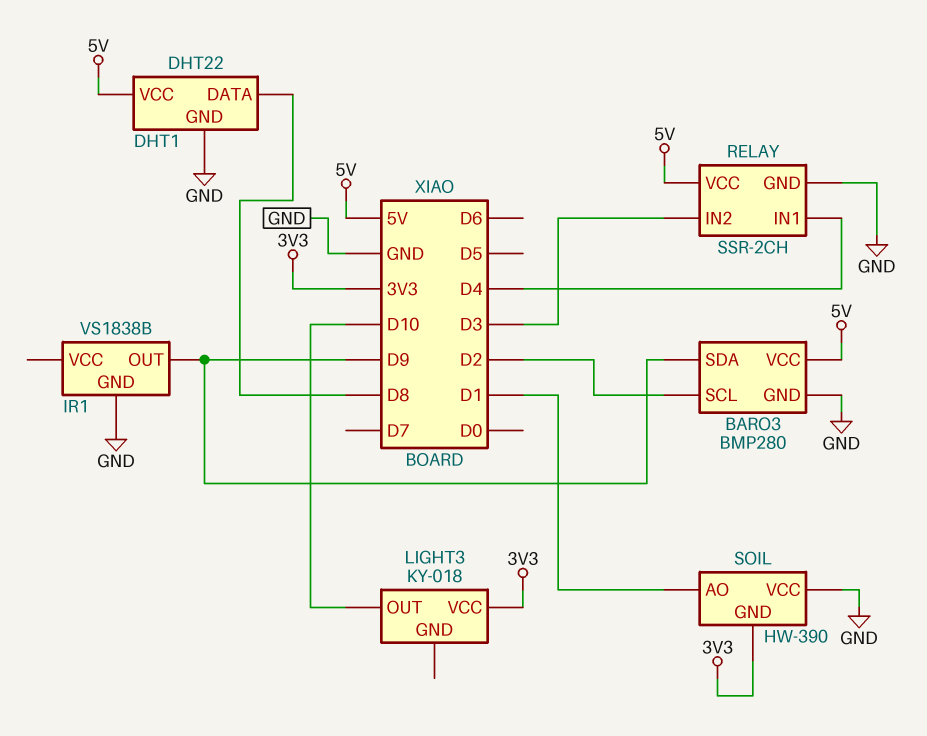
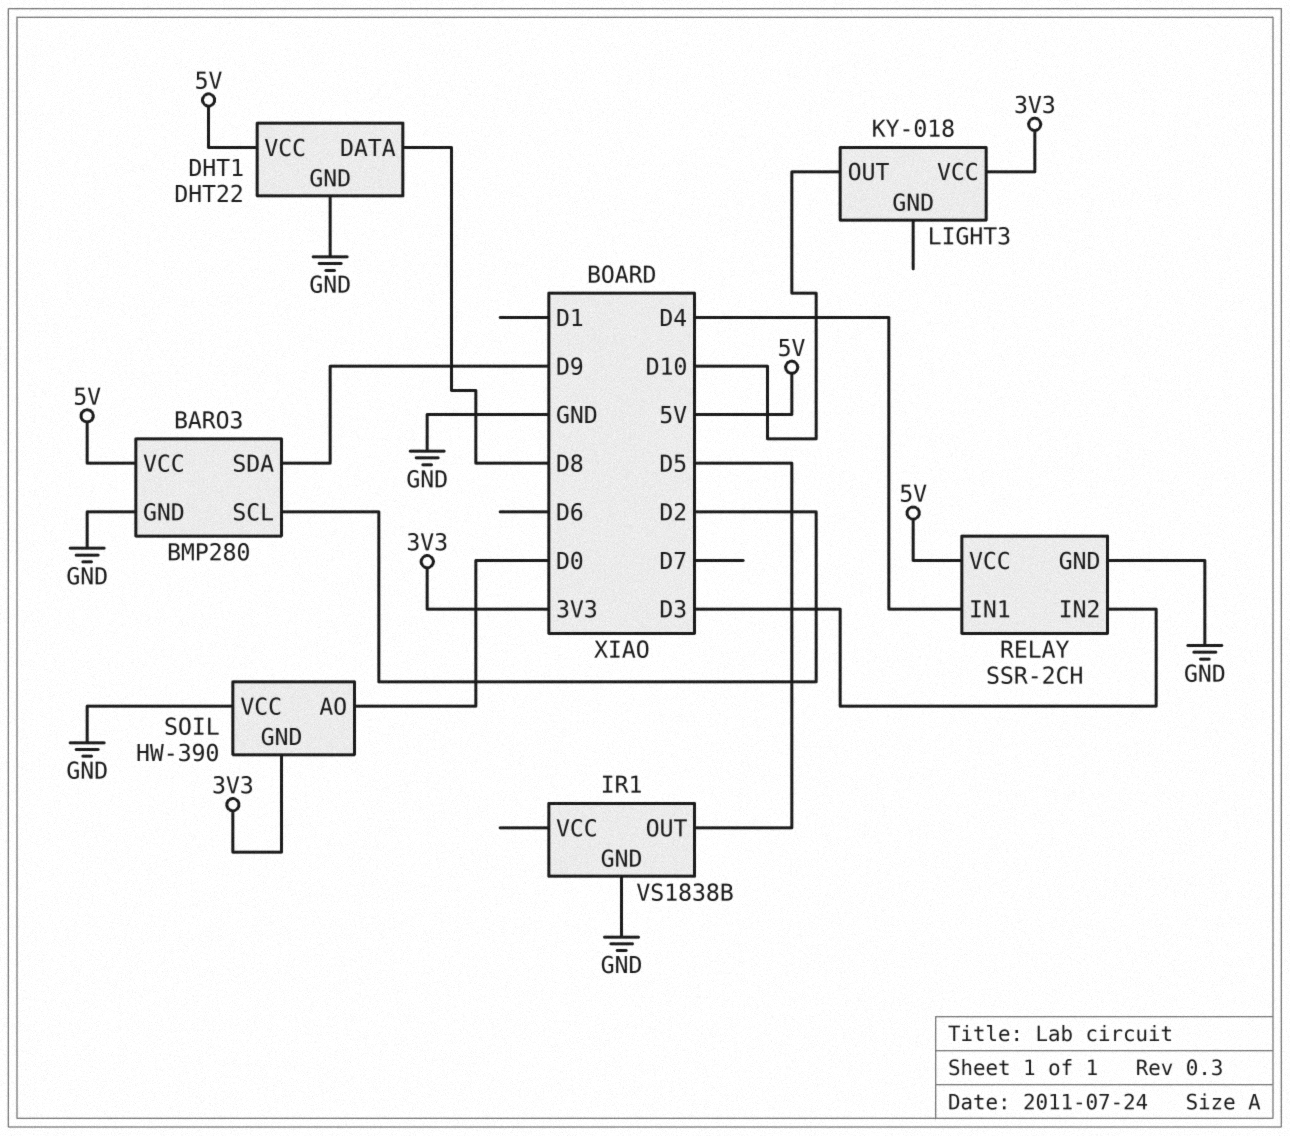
IR1 pin OUT: D9 -> D5
SOIL pin AO: D1 -> D0

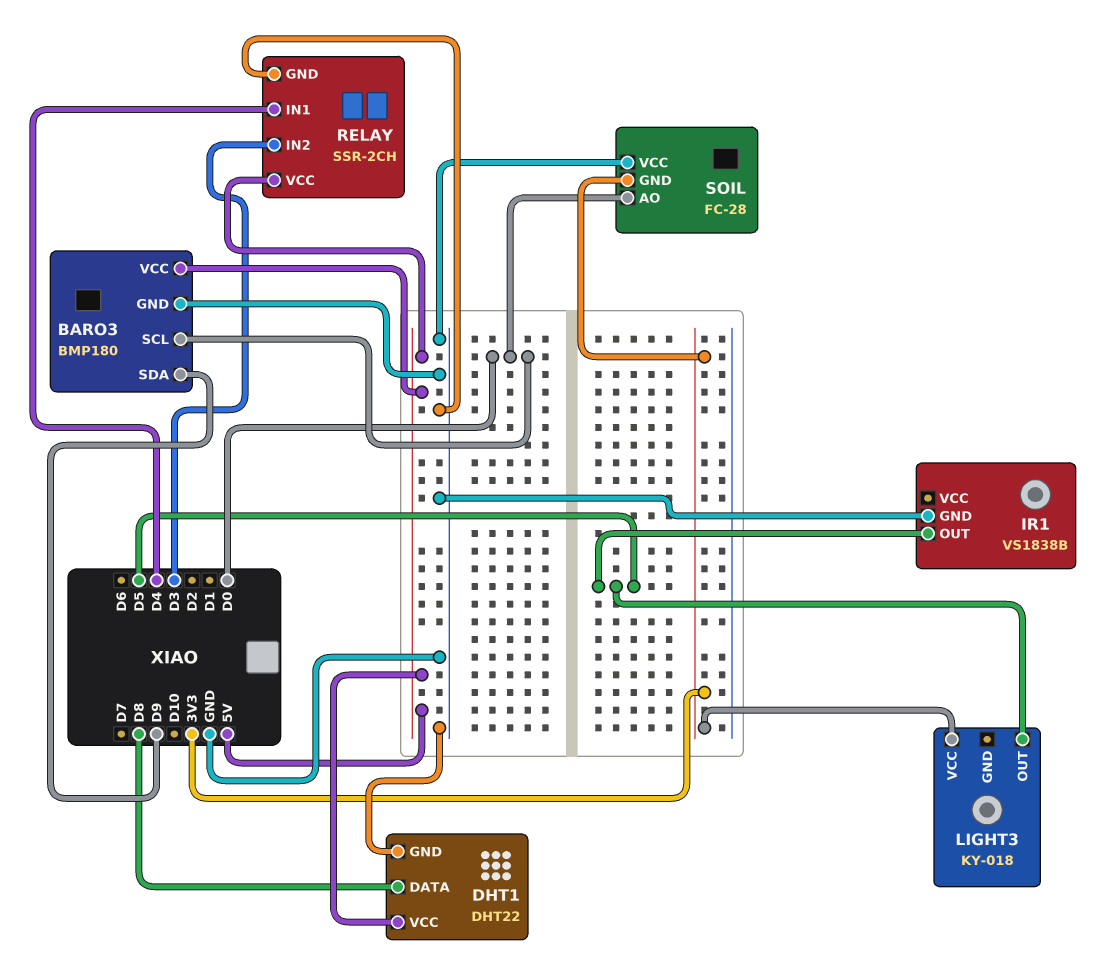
BARO3: BMP280 -> BMP180
BARO3 pin SCL: D2 -> D0
LIGHT3 pin OUT: D10 -> D5
SOIL: HW-390 -> FC-28

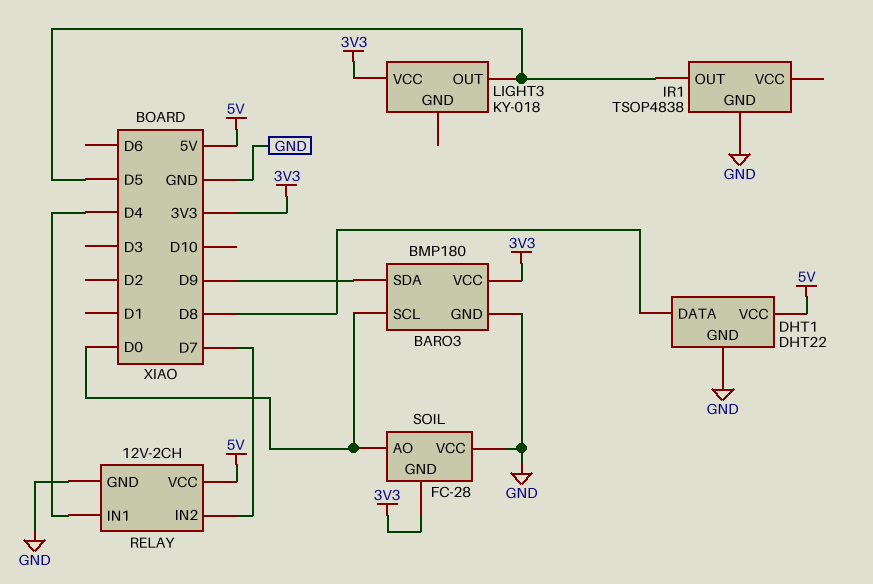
BARO3 pin VCC: 5V -> 3V3
IR1: VS1838B -> TSOP4838
RELAY: SSR-2CH -> 12V-2CH
RELAY pin IN2: D3 -> D7

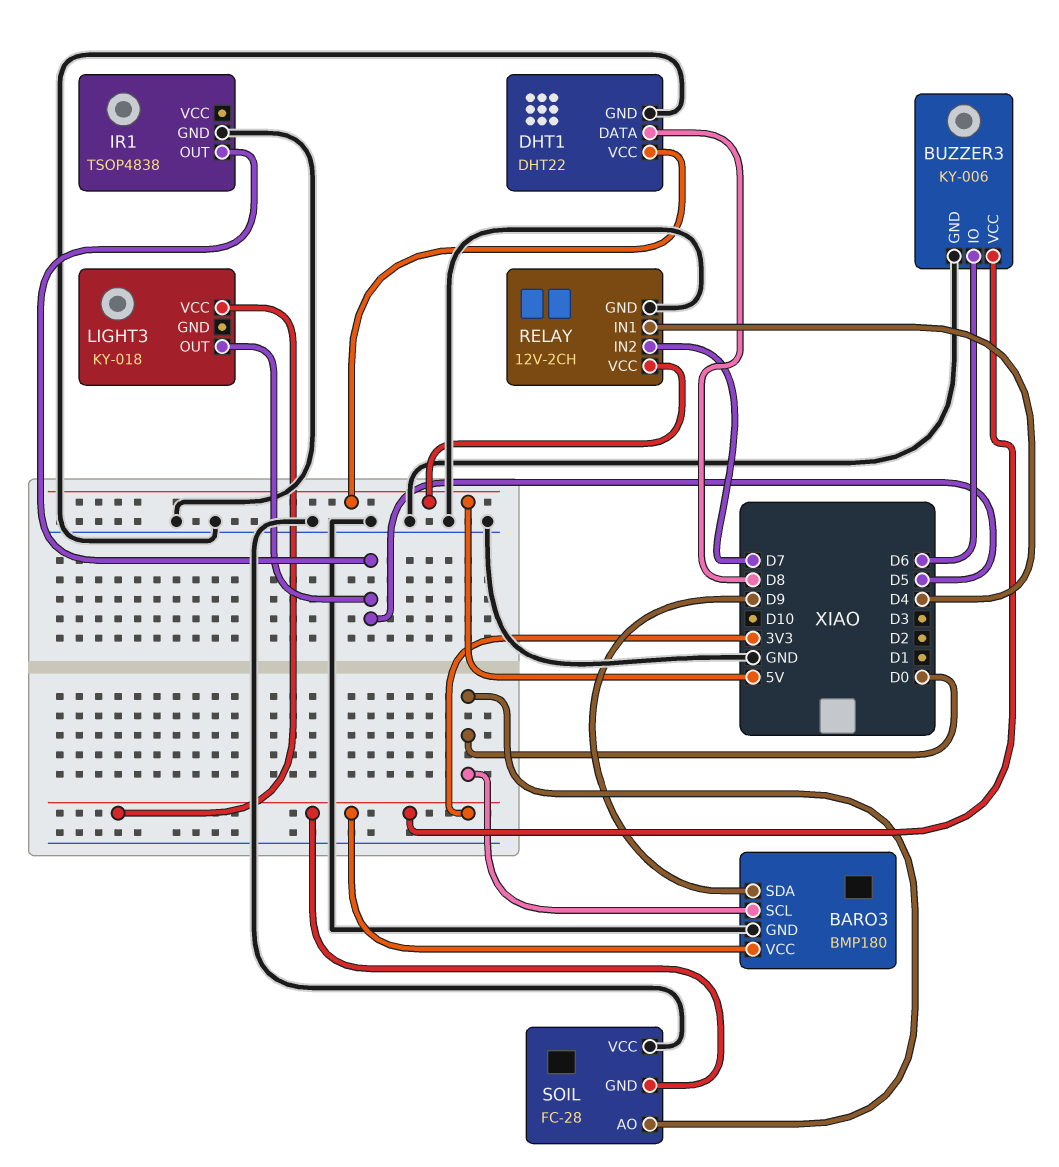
BUZZER3: none -> KY-006
BUZZER3 pin GND: none -> GND
BUZZER3 pin IO: none -> D6
BUZZER3 pin VCC: none -> 3V3

